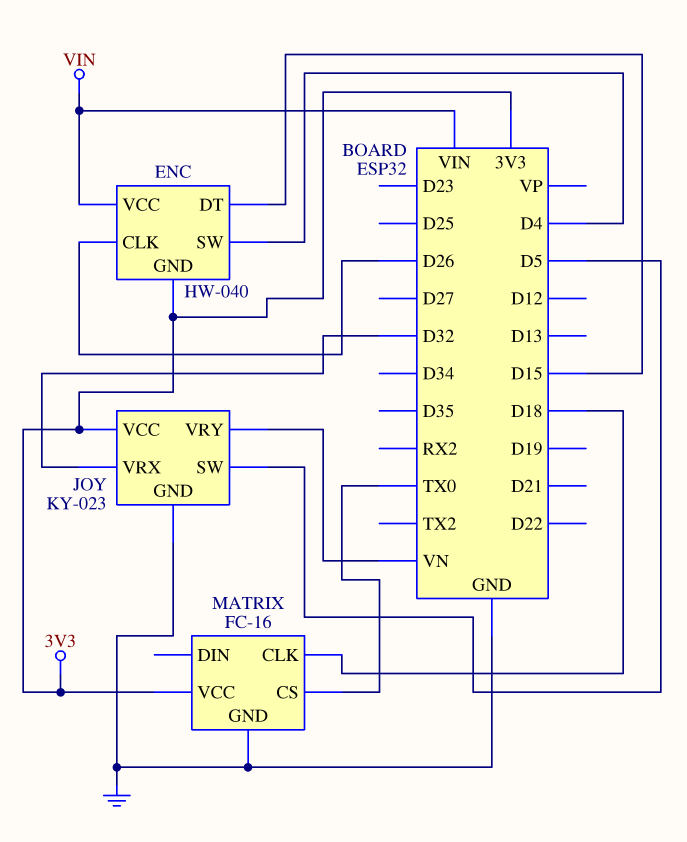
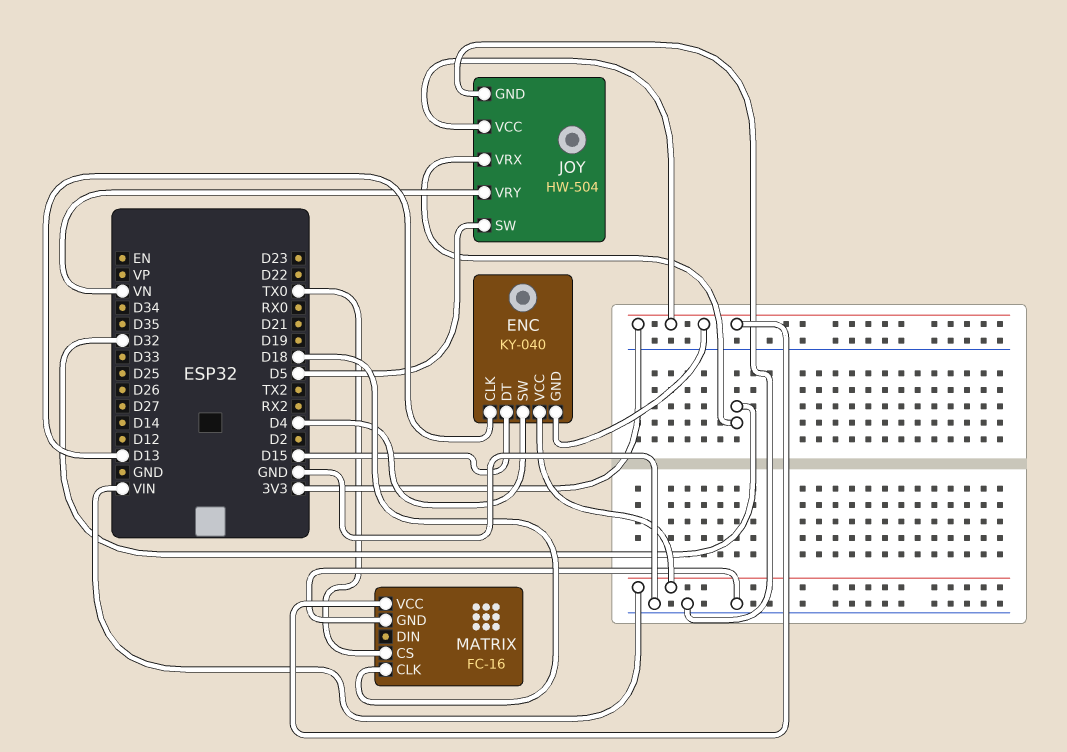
ENC: HW-040 -> KY-040
ENC pin CLK: D26 -> D13
JOY: KY-023 -> HW-504

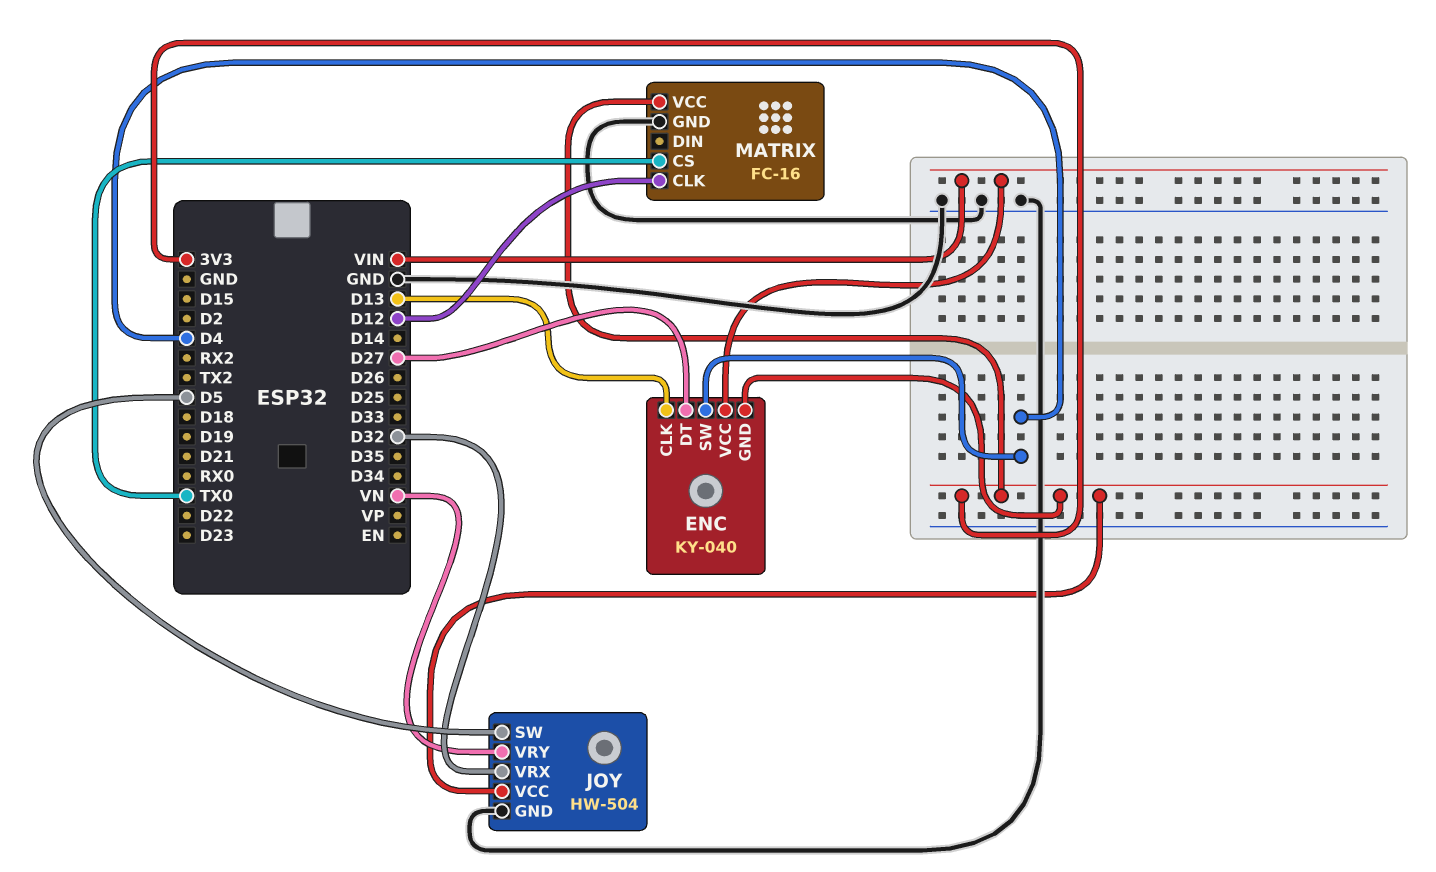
ENC pin DT: D15 -> D27
MATRIX pin CLK: D18 -> D12

